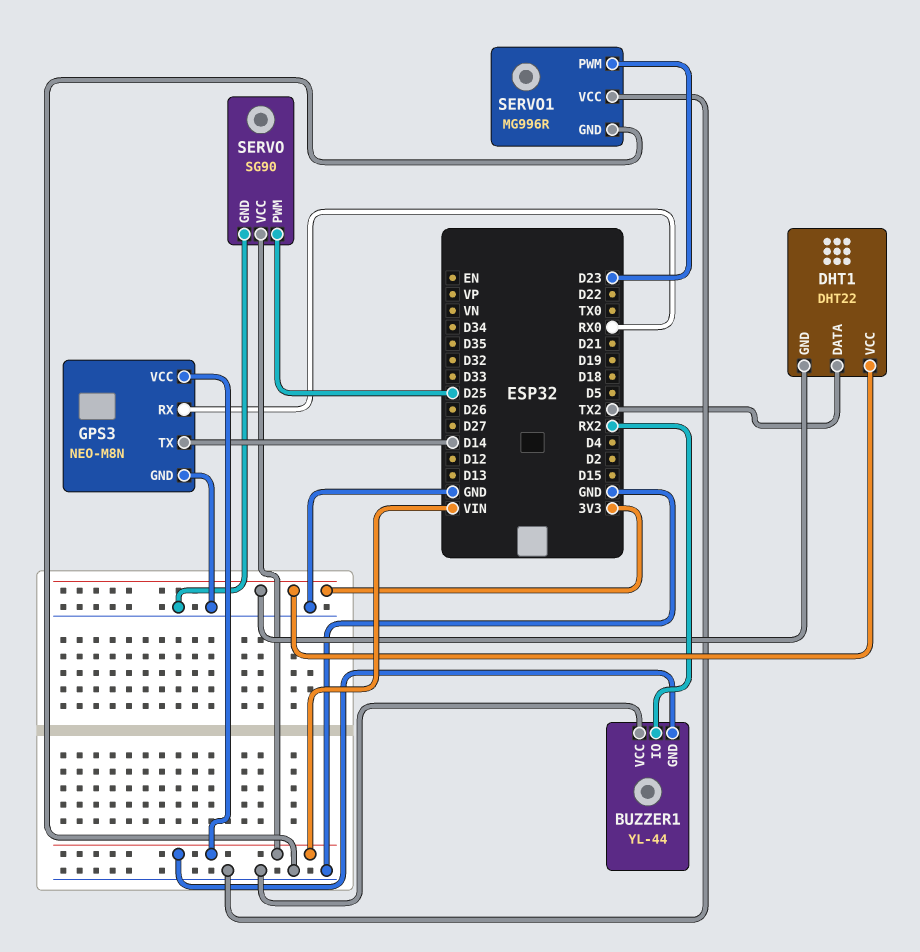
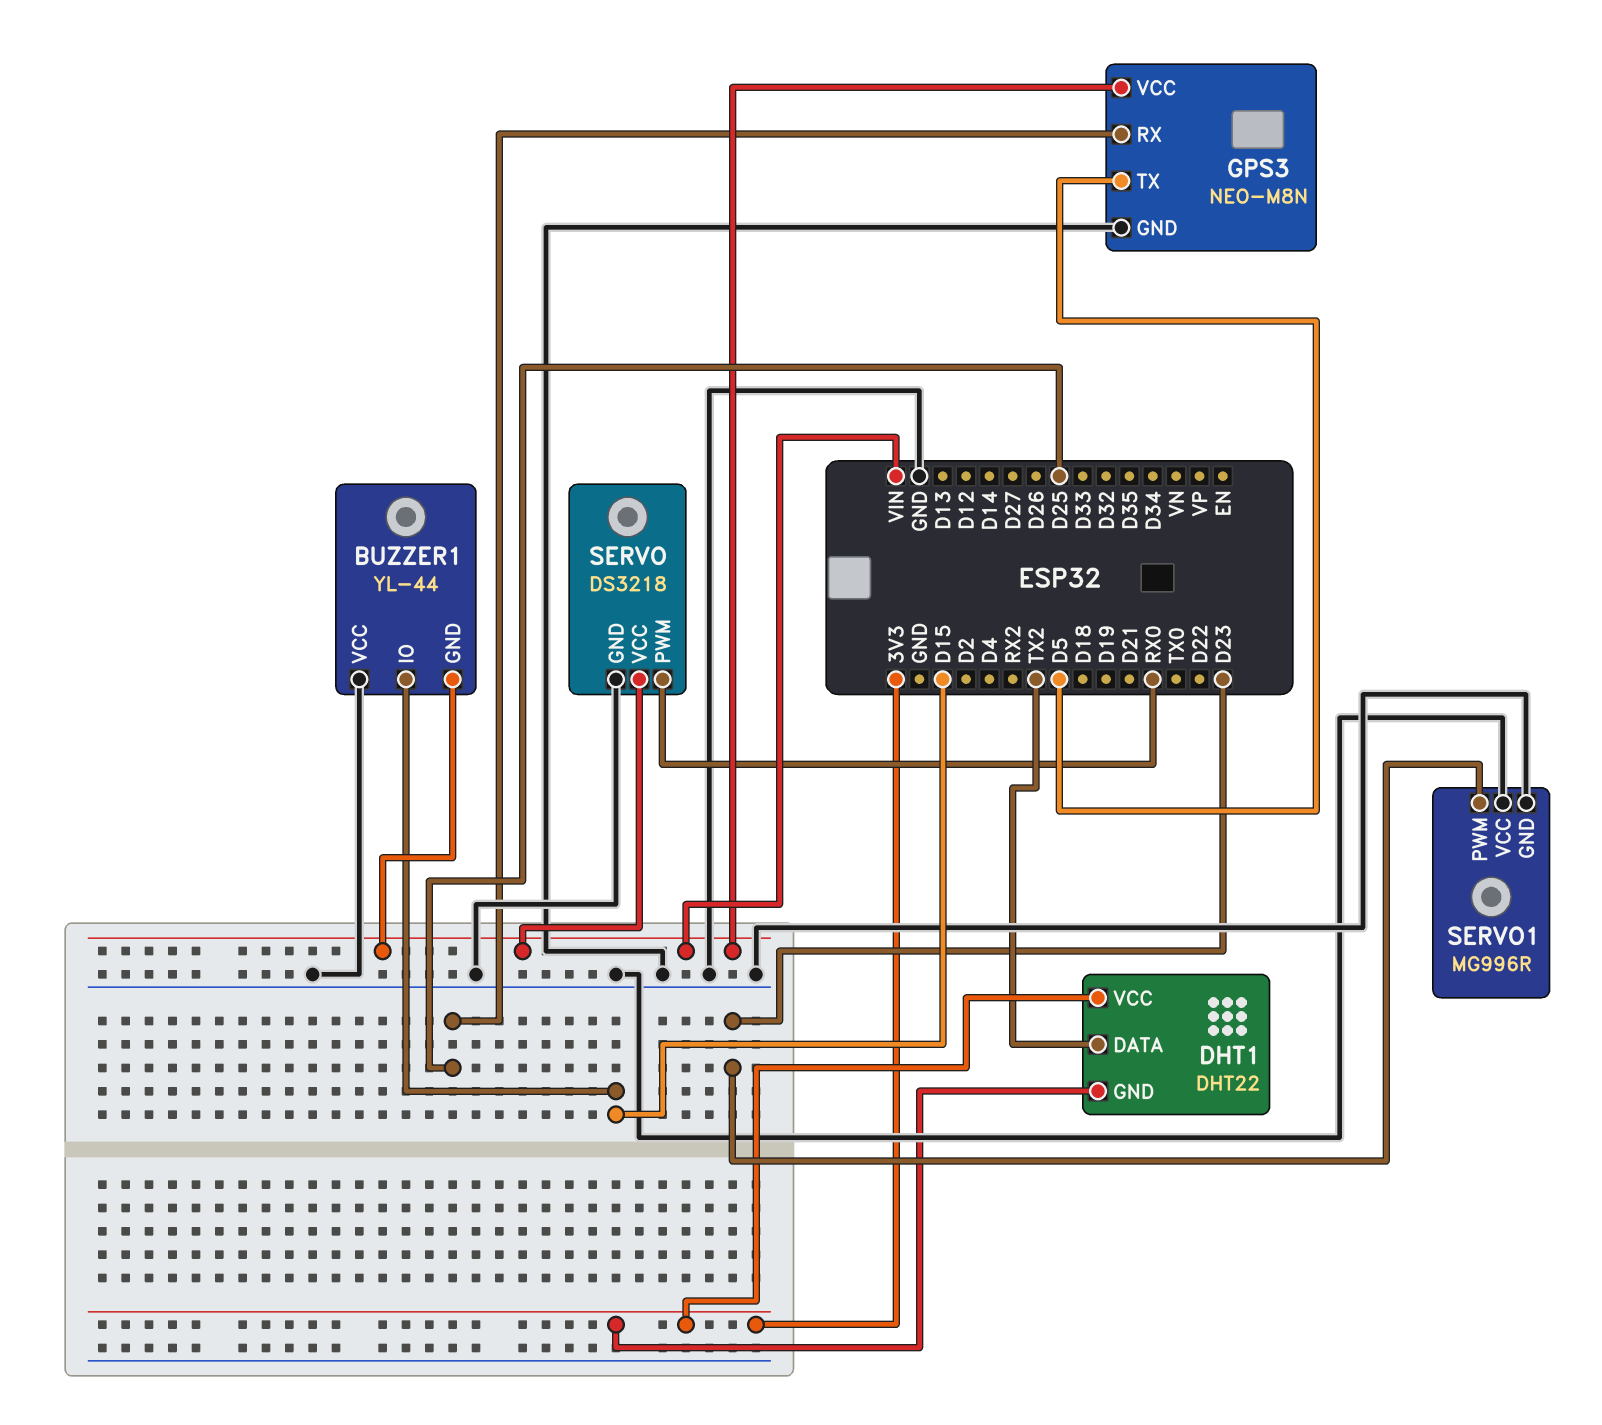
BUZZER1 pin IO: RX2 -> D15
GPS3 pin RX: RX0 -> D25
GPS3 pin TX: D14 -> D5
SERVO: SG90 -> DS3218
SERVO pin PWM: D25 -> RX0

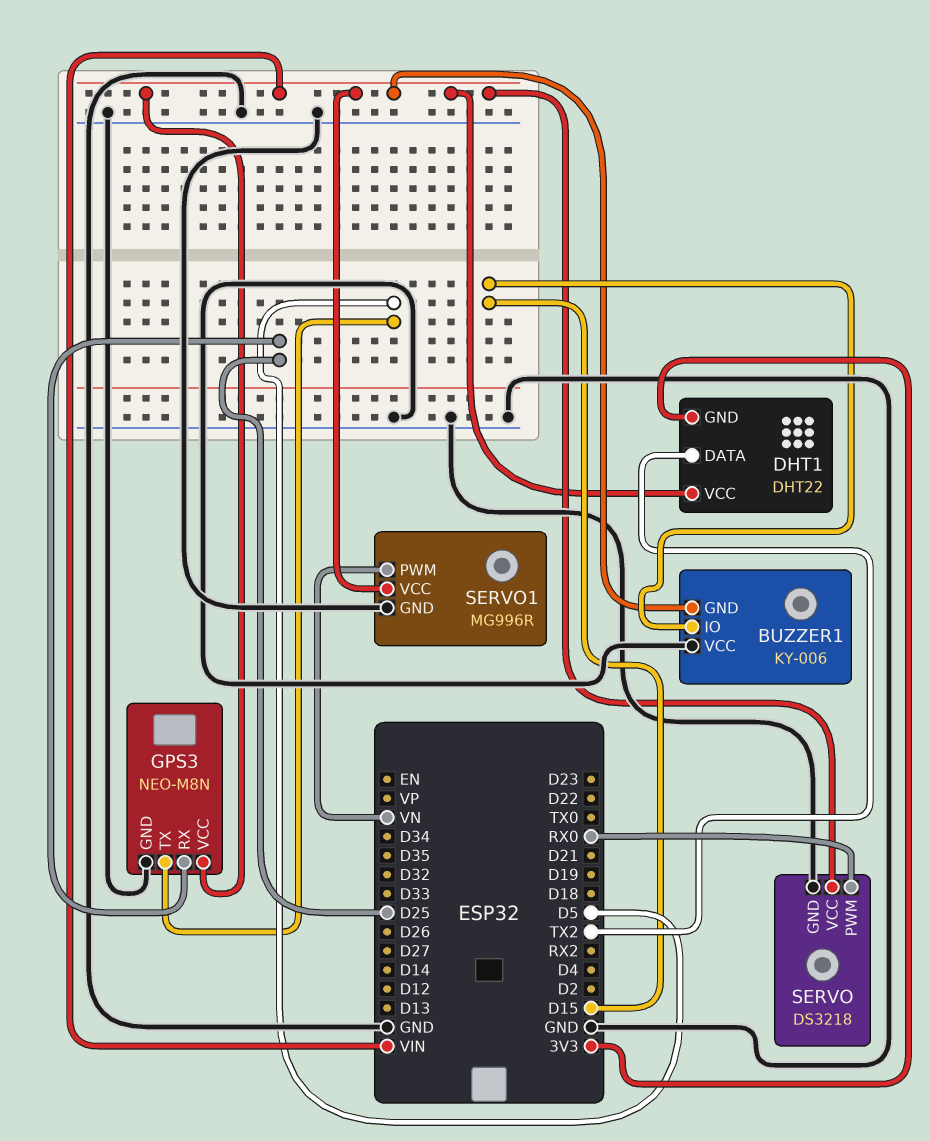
BUZZER1: YL-44 -> KY-006
DHT1 pin VCC: 3V3 -> VIN
SERVO1 pin PWM: D23 -> VN
SERVO1 pin VCC: GND -> VIN

